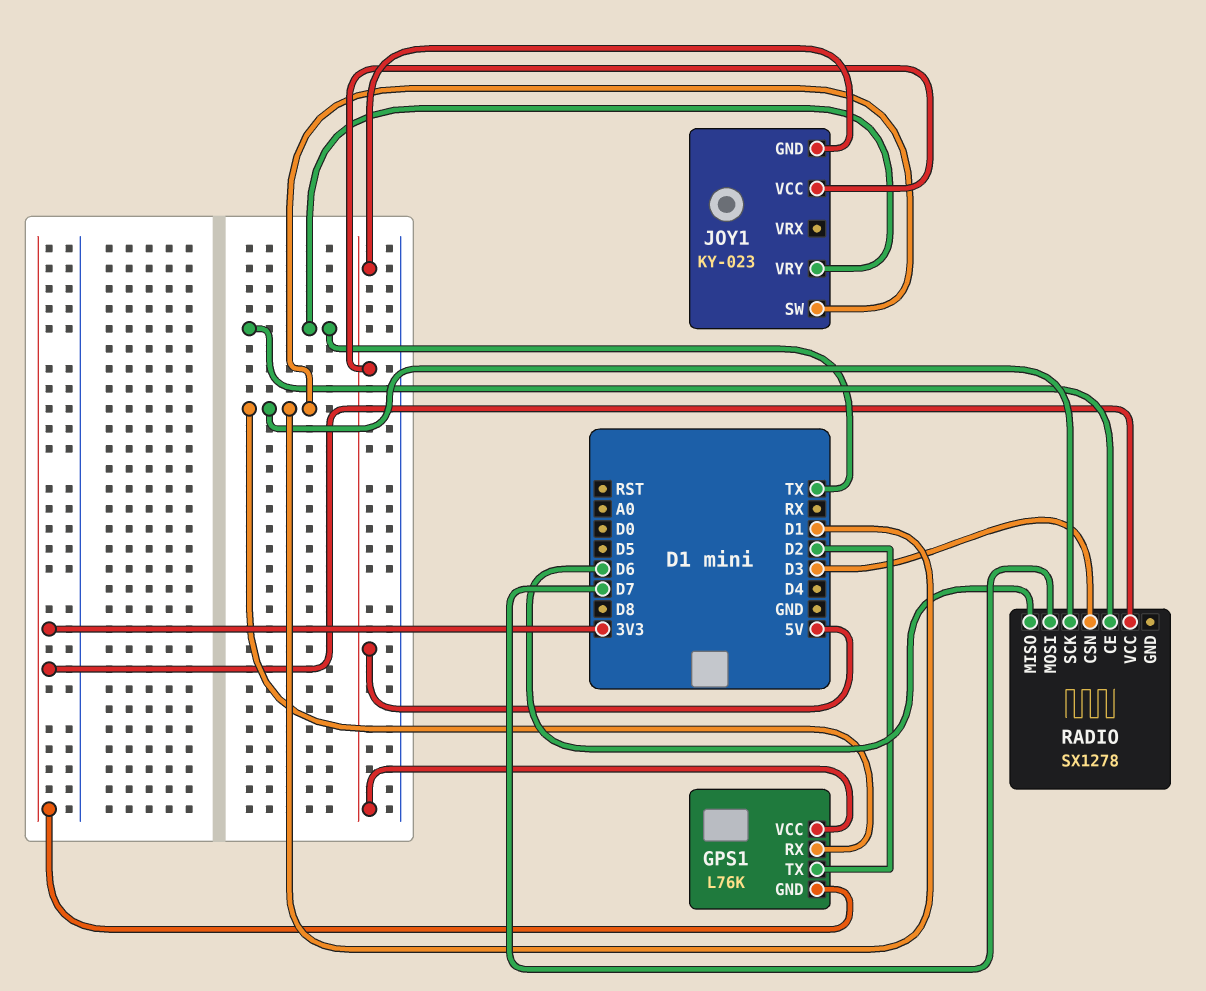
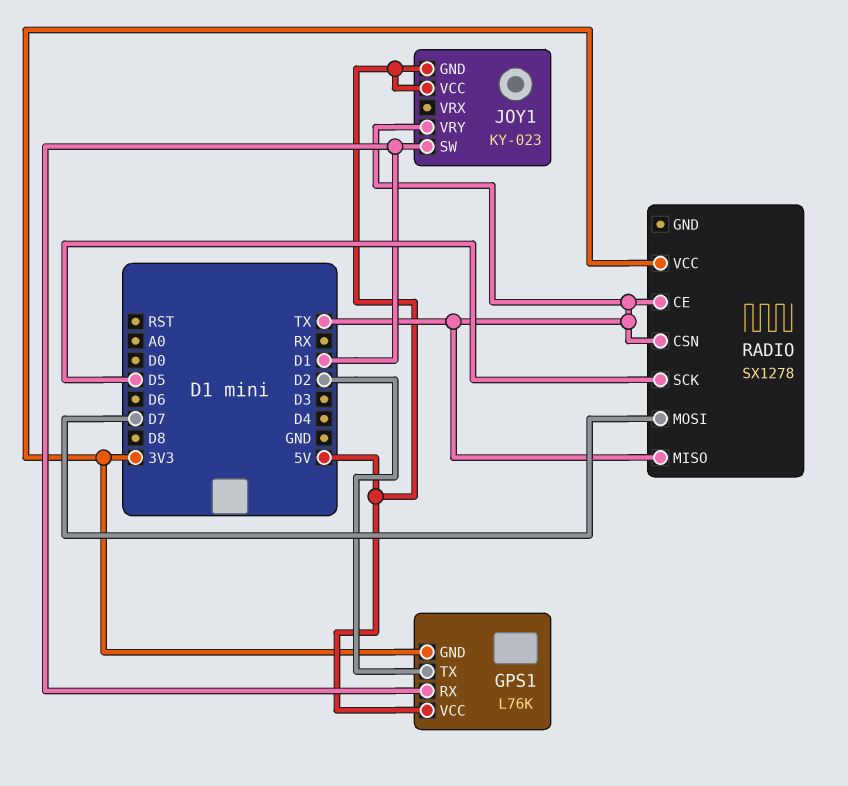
RADIO pin CSN: D3 -> TX
RADIO pin MISO: D6 -> TX
RADIO pin SCK: D1 -> D5

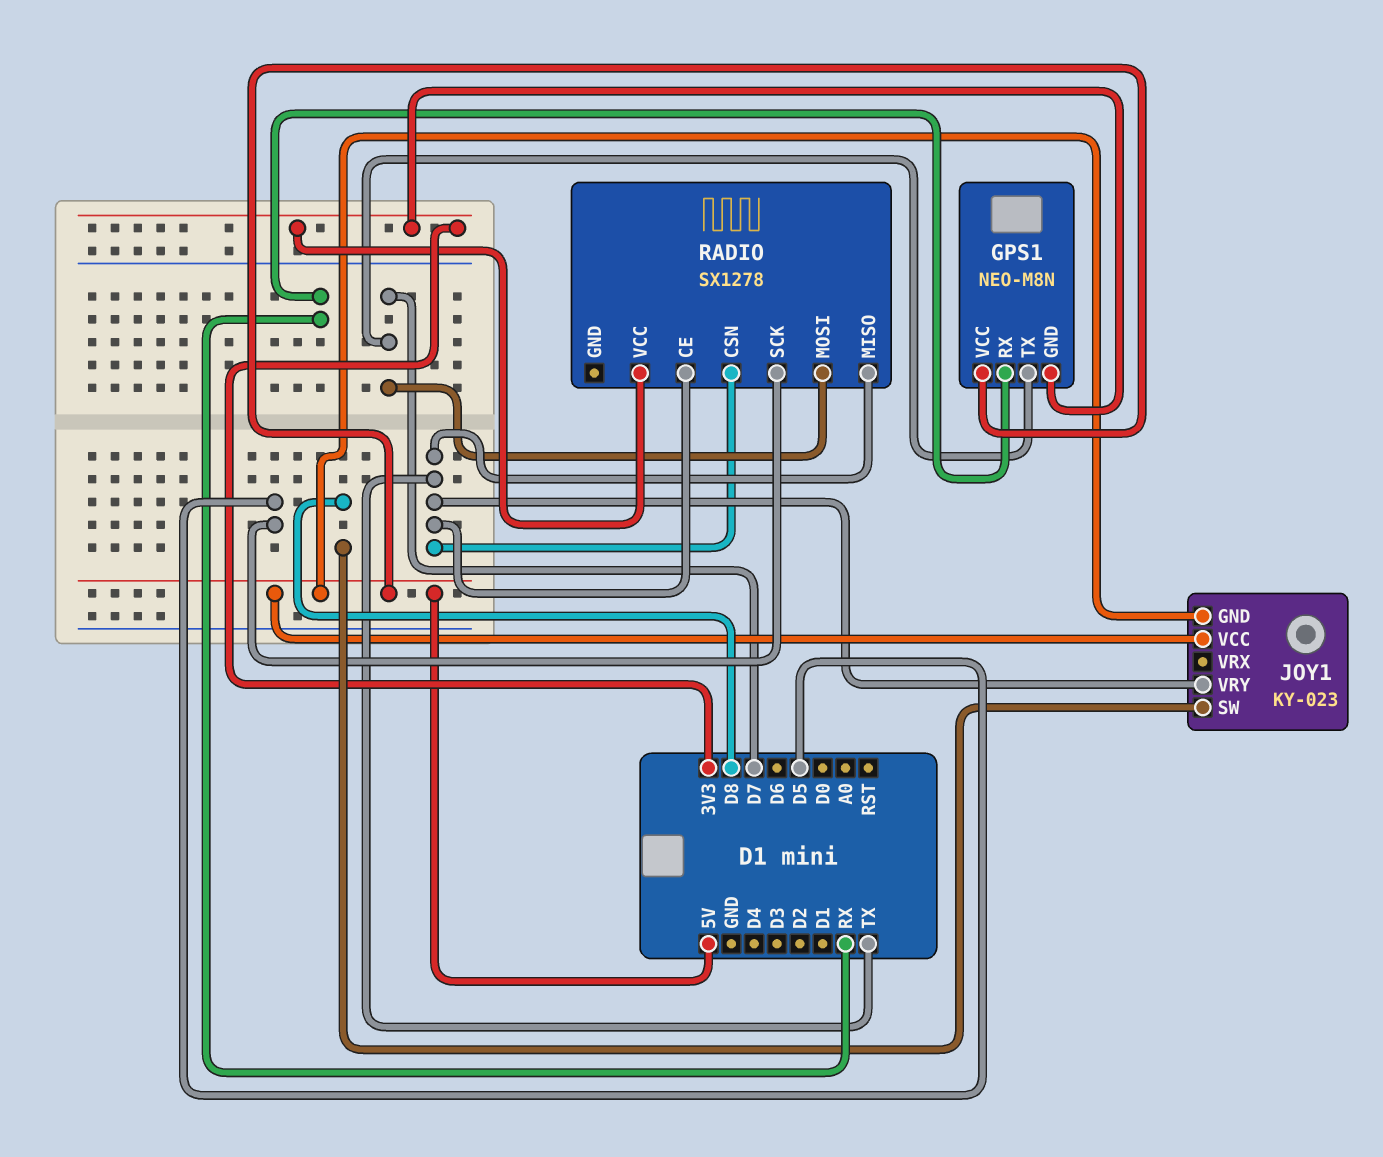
GPS1: L76K -> NEO-M8N
GPS1 pin RX: D1 -> RX
GPS1 pin TX: D2 -> D7
JOY1 pin SW: D1 -> D8

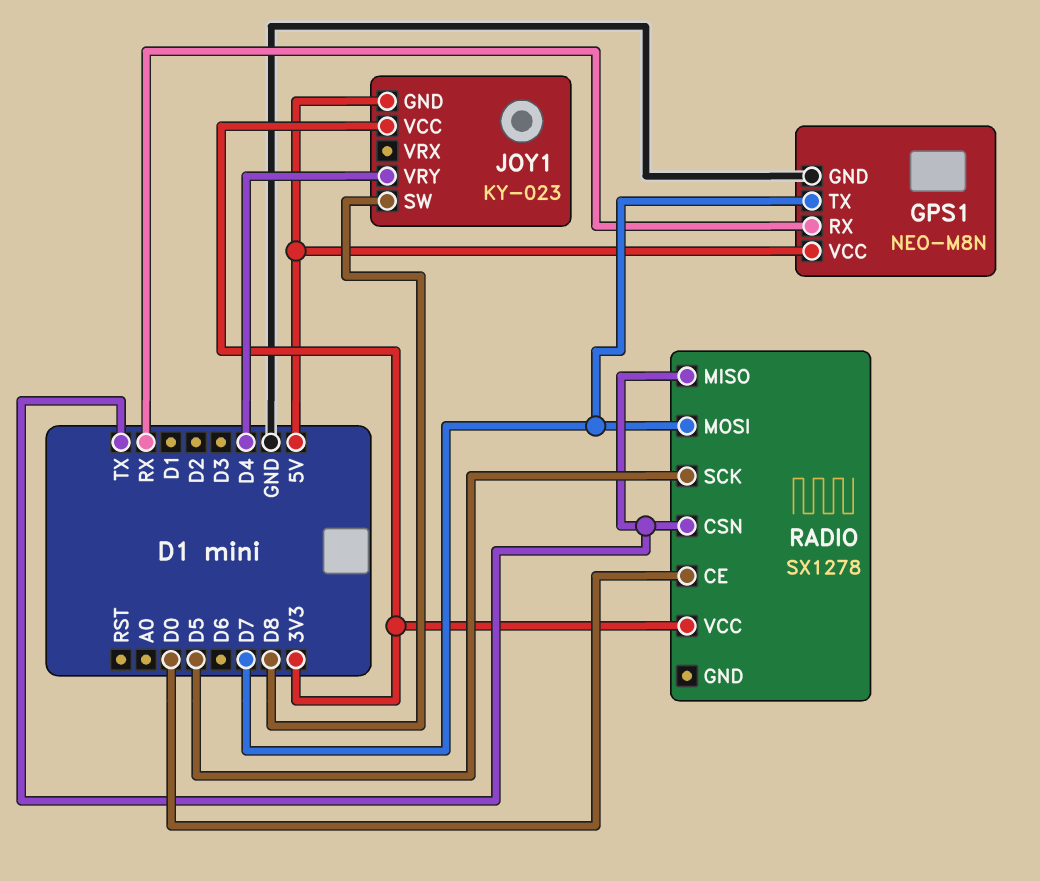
GPS1 pin GND: 3V3 -> GND
JOY1 pin VCC: 5V -> 3V3
JOY1 pin VRY: TX -> D4
RADIO pin CE: TX -> D0

